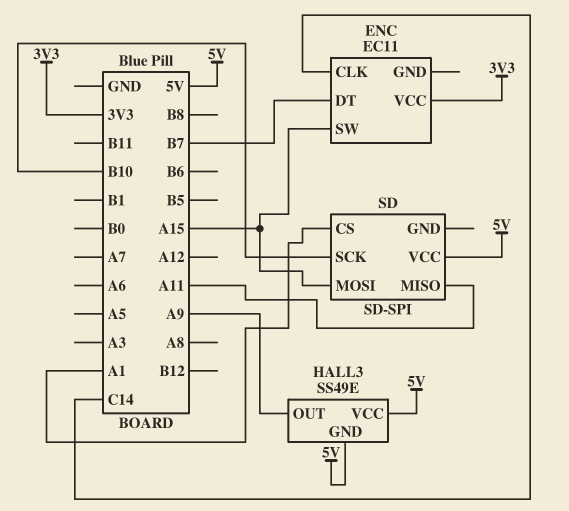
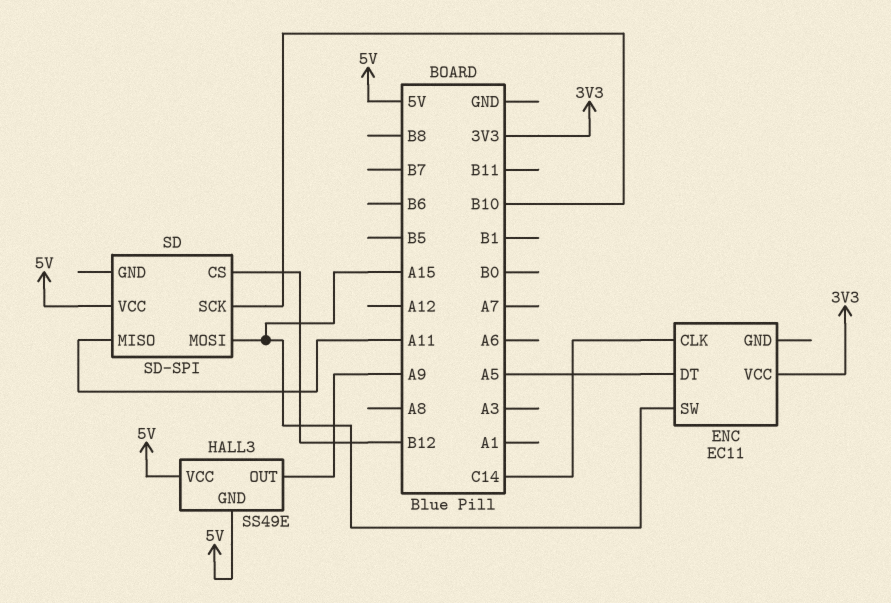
ENC pin DT: B7 -> A5
SD pin CS: A1 -> B12

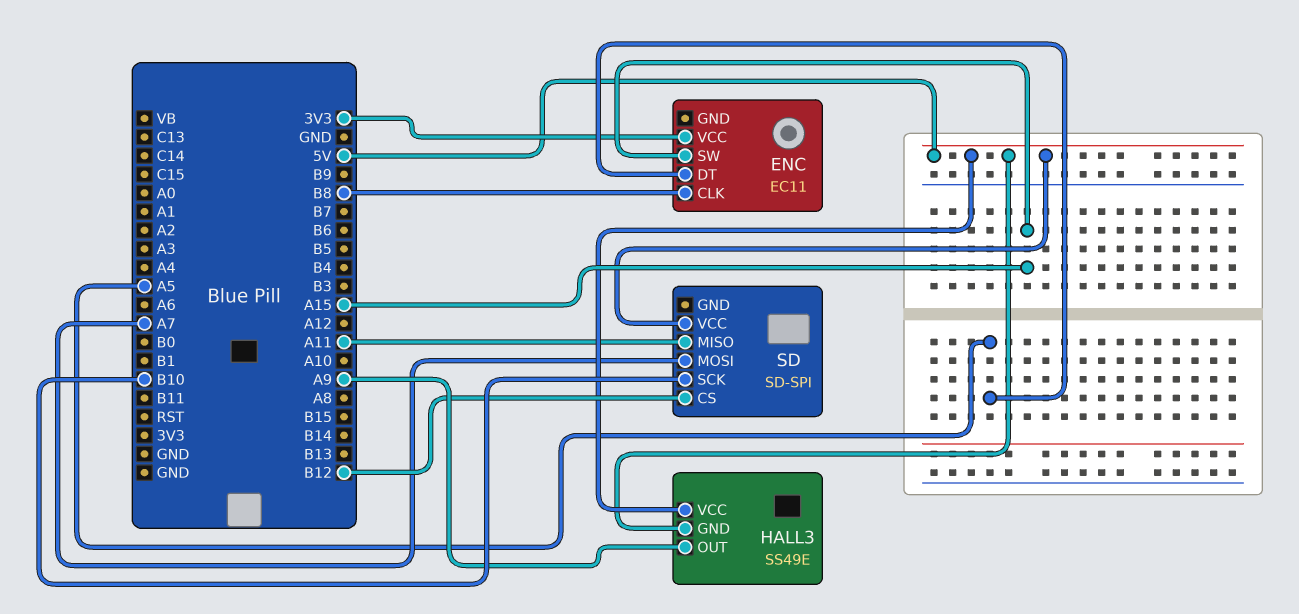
ENC pin CLK: C14 -> B8
SD pin MOSI: A15 -> A7

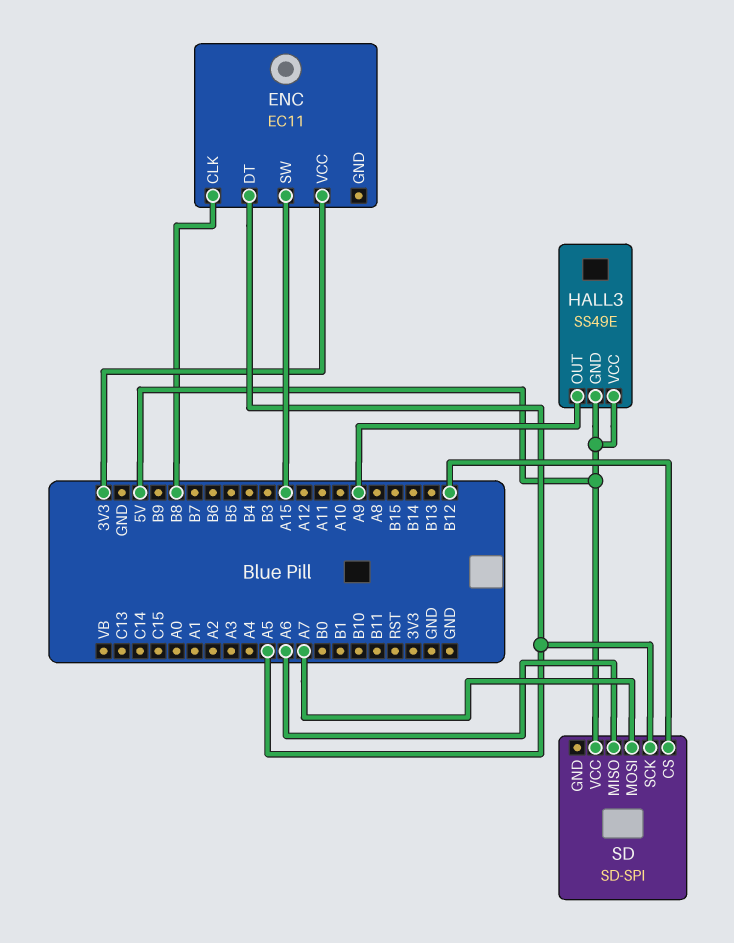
SD pin MISO: A11 -> A6
SD pin SCK: B10 -> A5

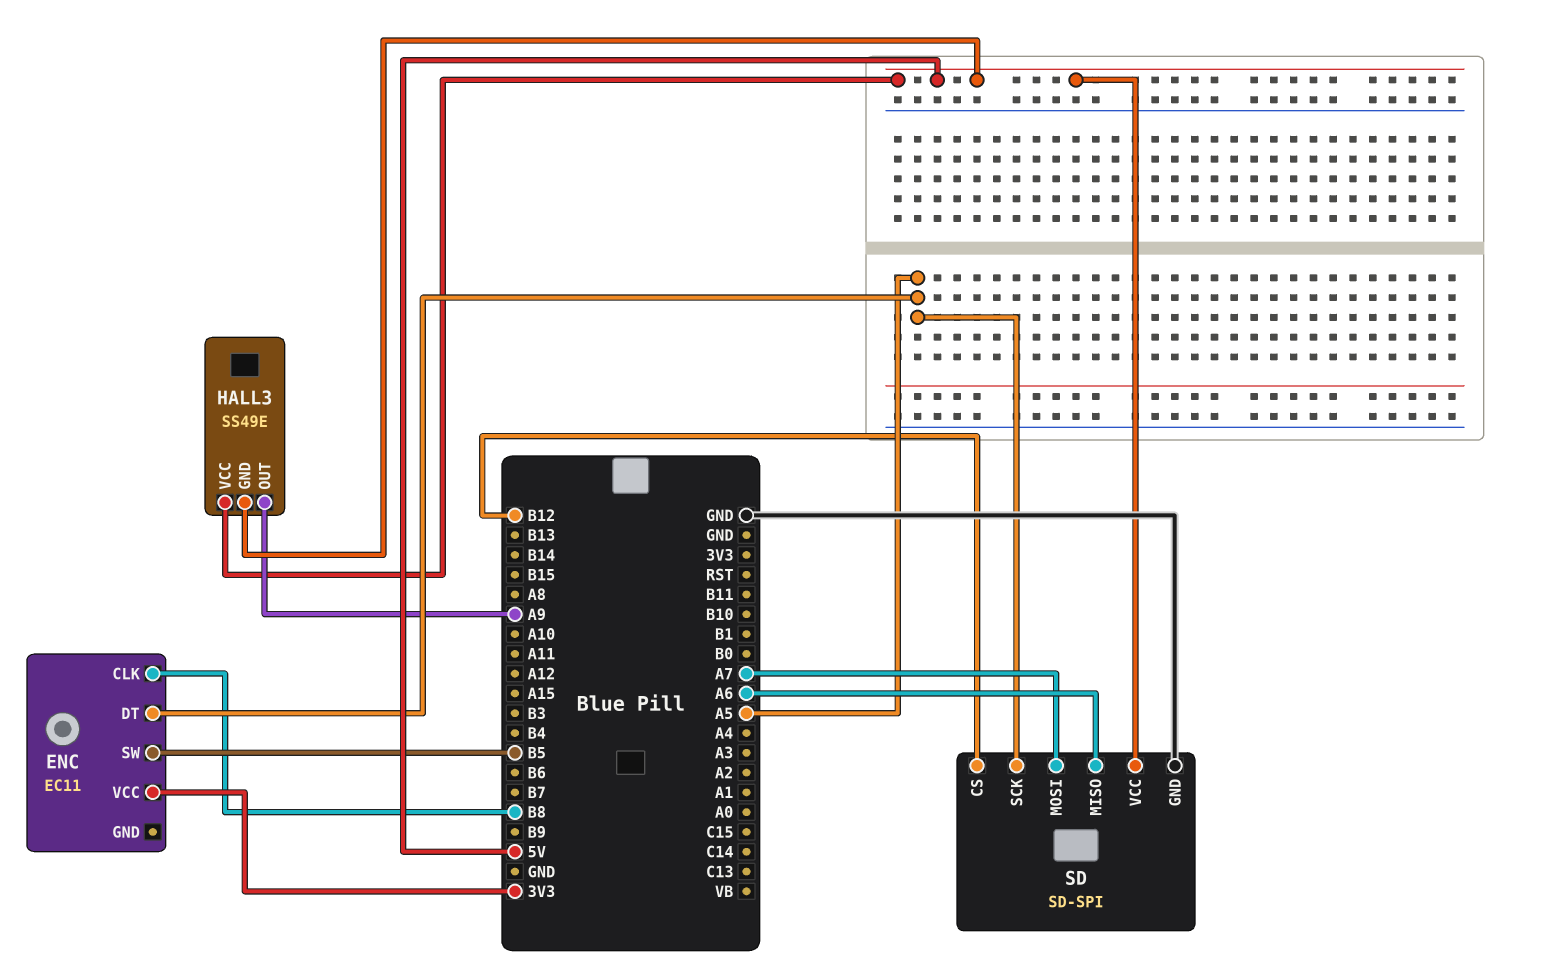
ENC pin SW: A15 -> B5
SD pin GND: none -> GND

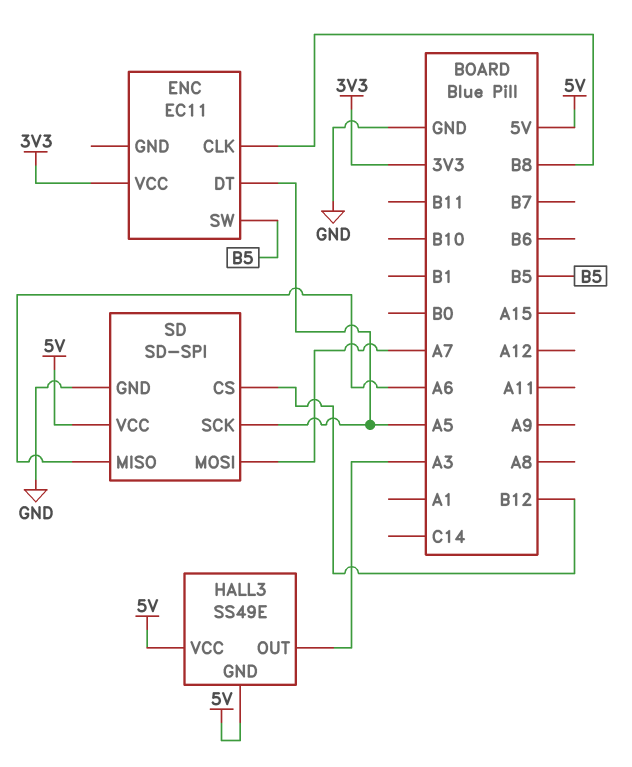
HALL3 pin OUT: A9 -> A3

